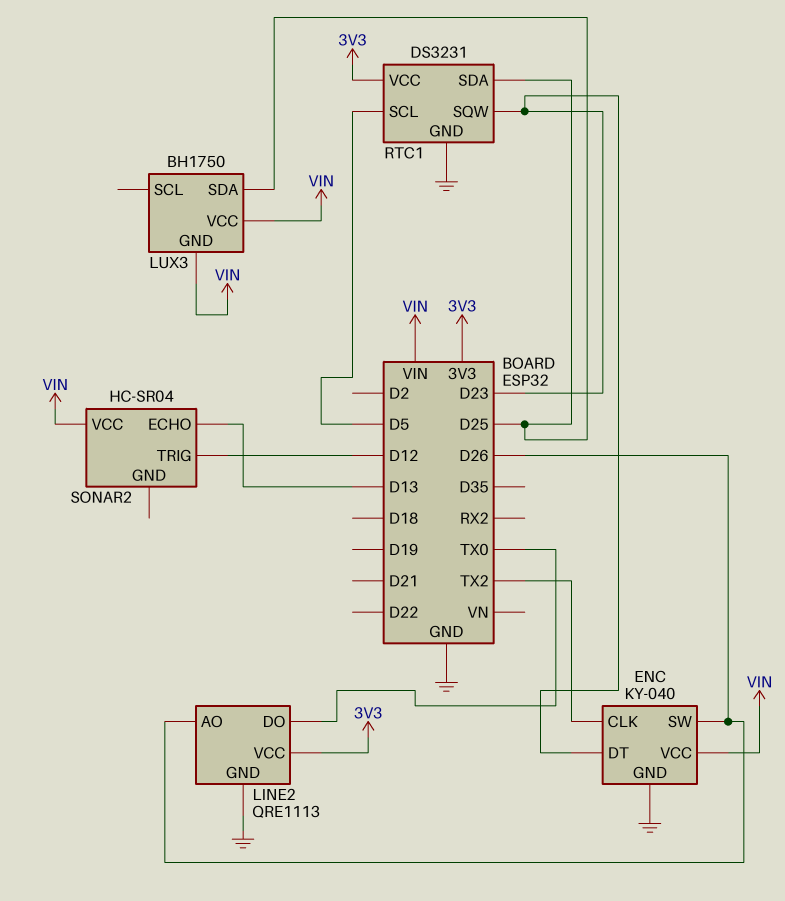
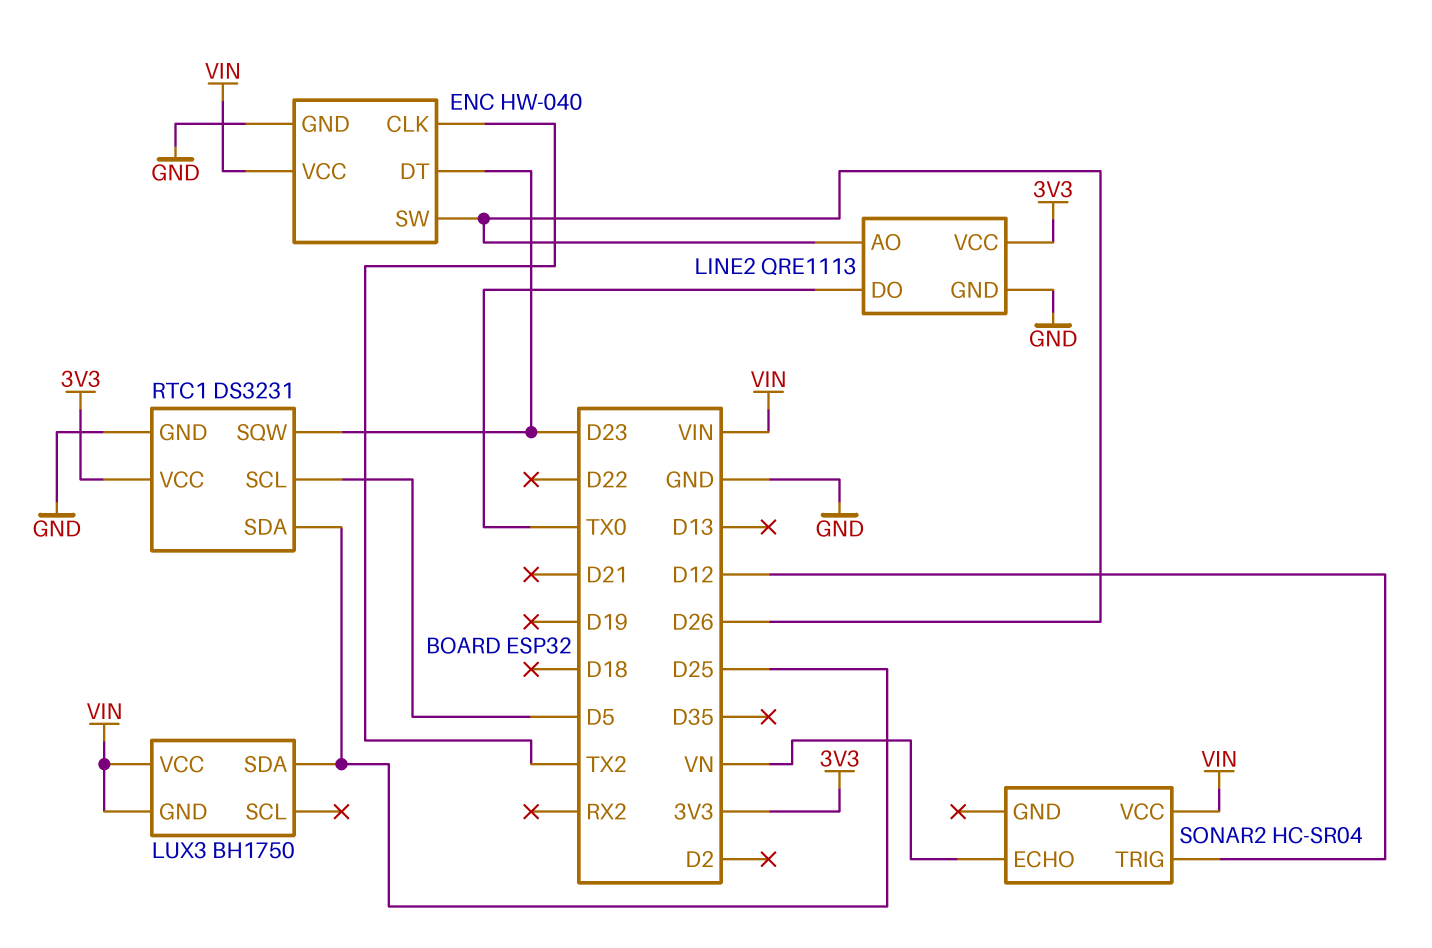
ENC: KY-040 -> HW-040
SONAR2 pin ECHO: D13 -> VN

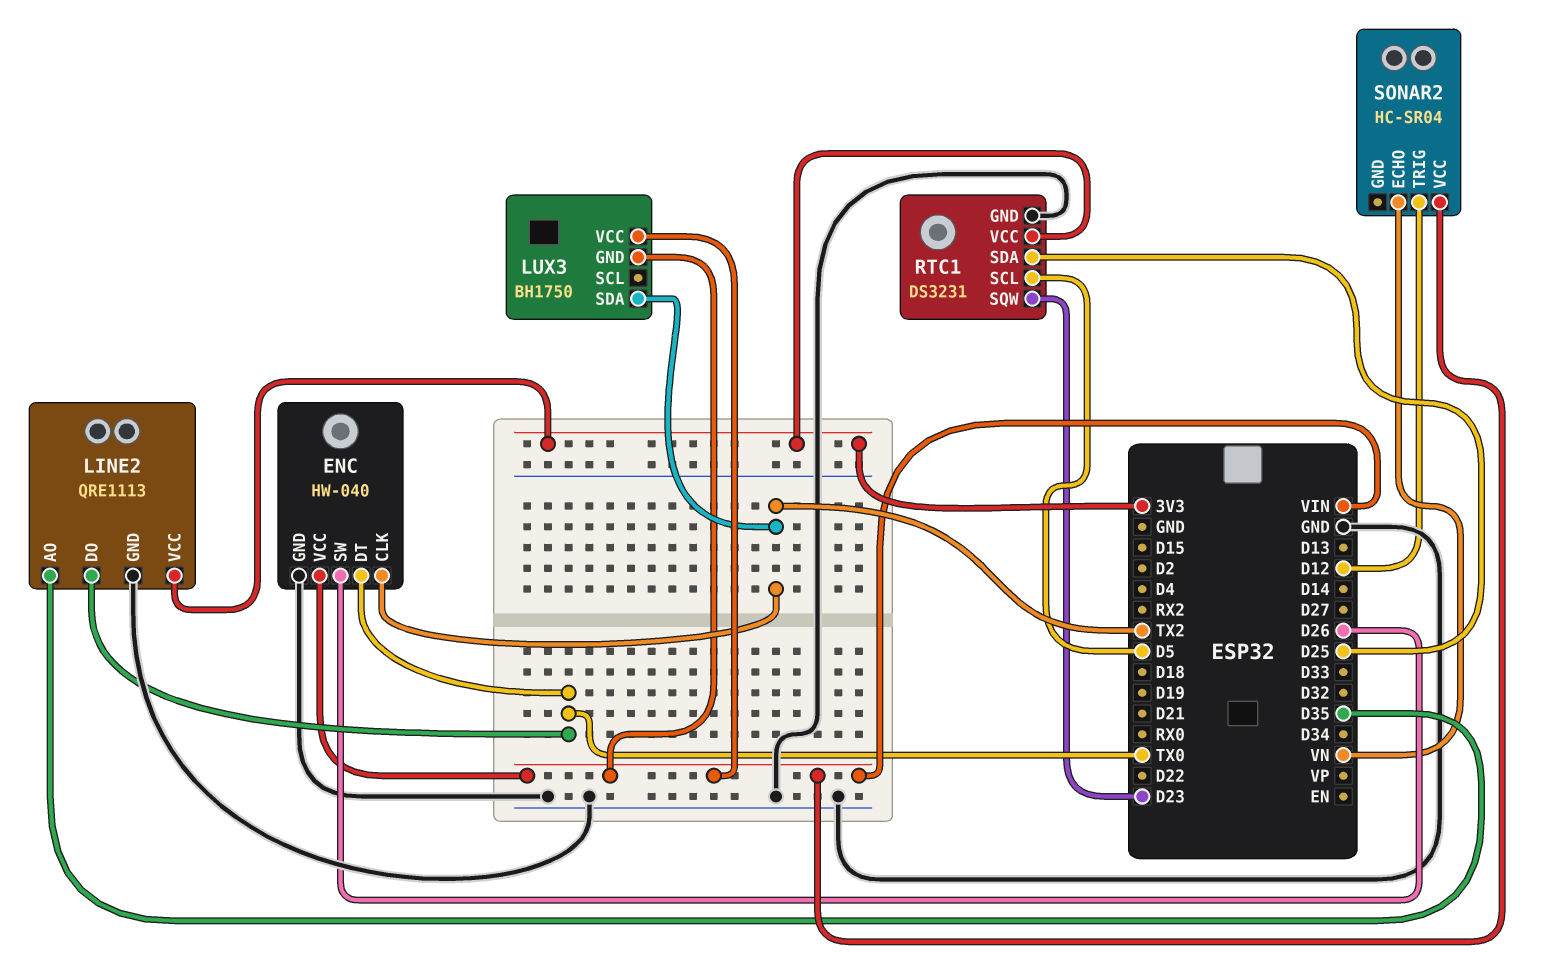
ENC pin DT: D23 -> TX0
LINE2 pin AO: D26 -> D35
LUX3 pin SDA: D25 -> TX2

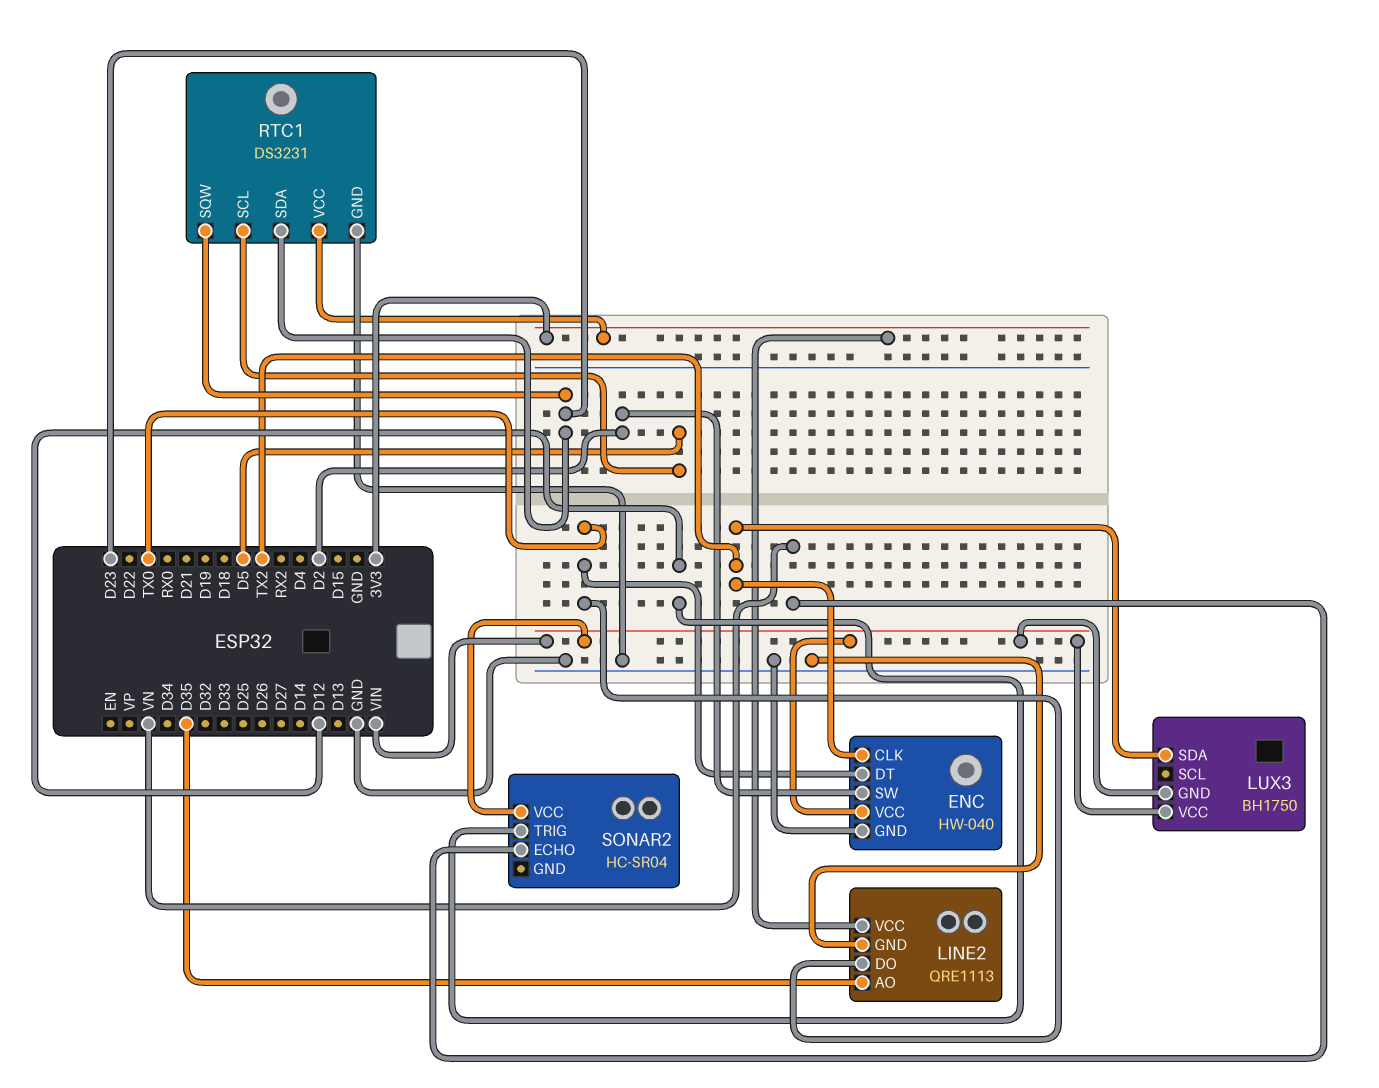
ENC pin SW: D26 -> D2
RTC1 pin SDA: D25 -> D23

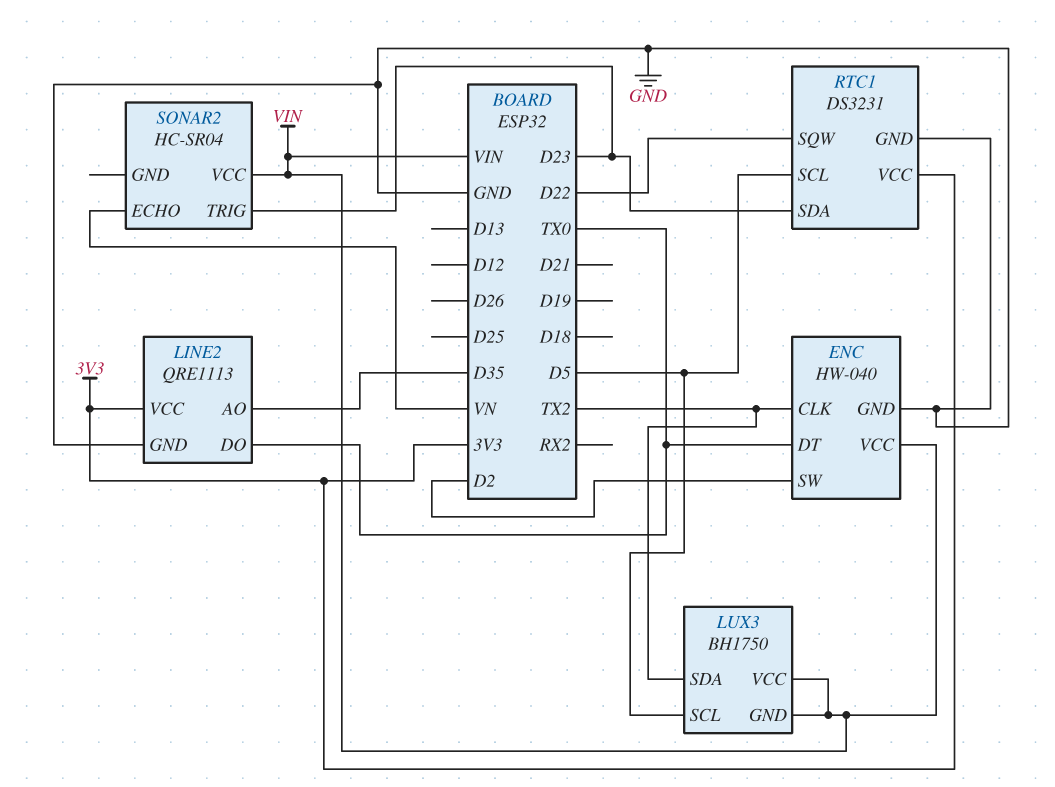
LUX3 pin SCL: none -> D5
RTC1 pin SQW: D23 -> D22
SONAR2 pin TRIG: D12 -> D23

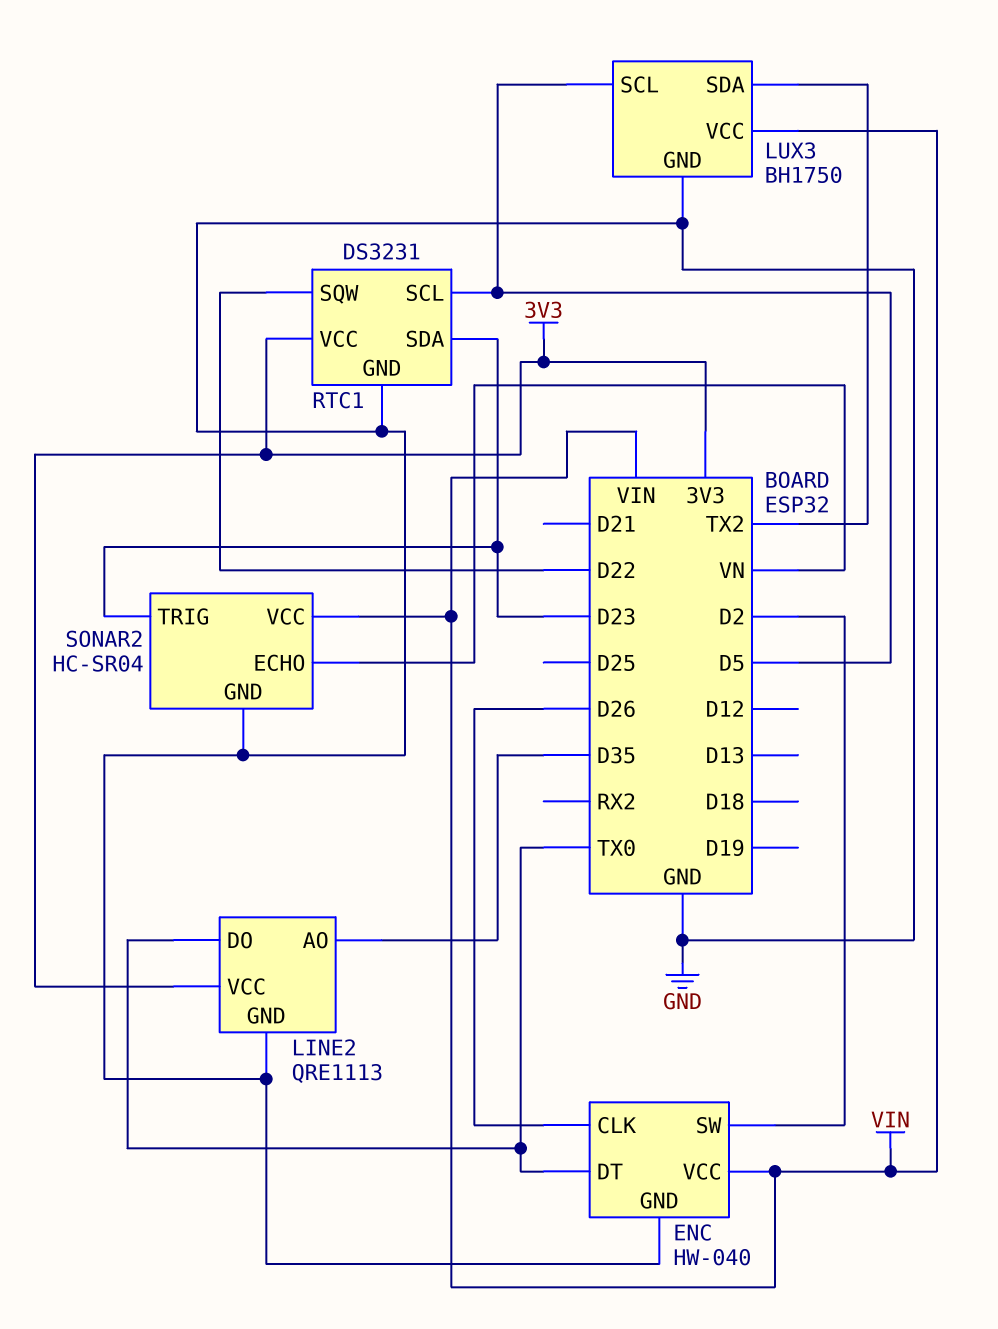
ENC pin CLK: TX2 -> D26
LUX3 pin GND: VIN -> GND
SONAR2 pin GND: none -> GND

